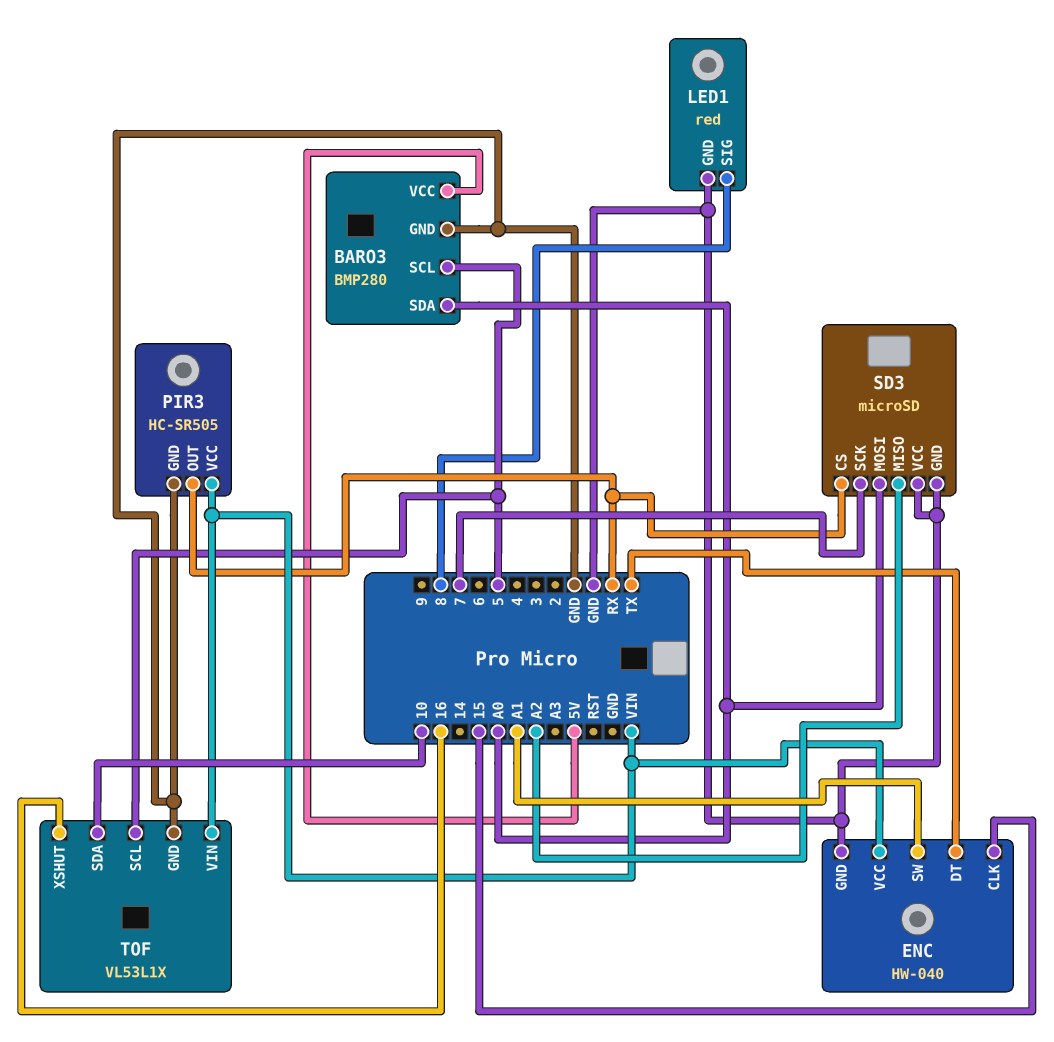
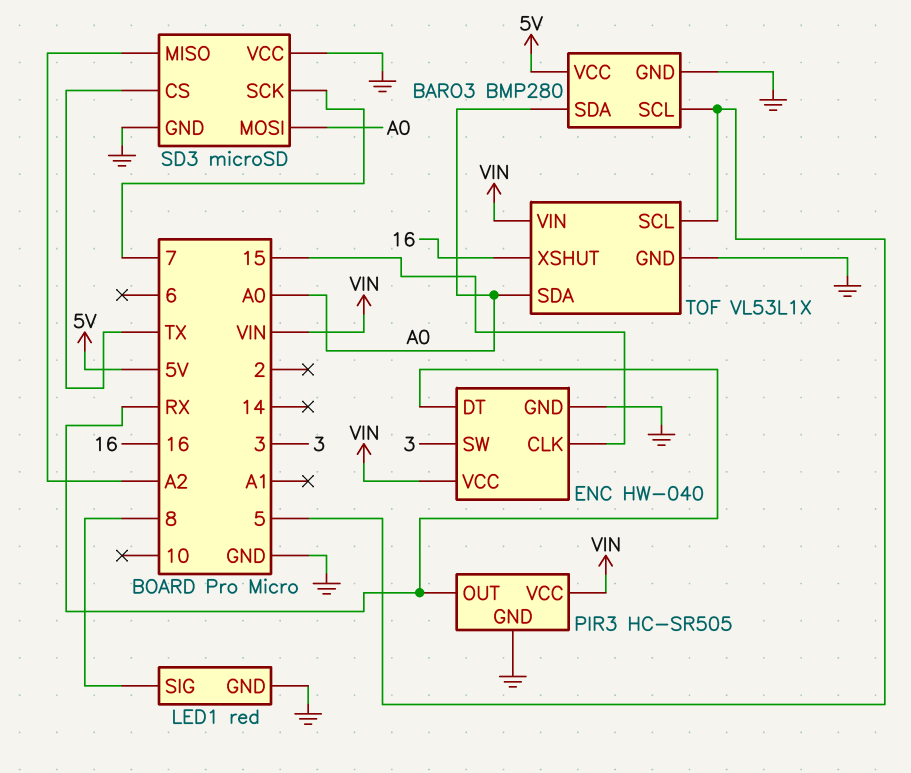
ENC pin DT: TX -> RX
ENC pin SW: A1 -> 3
SD3 pin CS: RX -> TX
TOF pin SDA: 10 -> A0

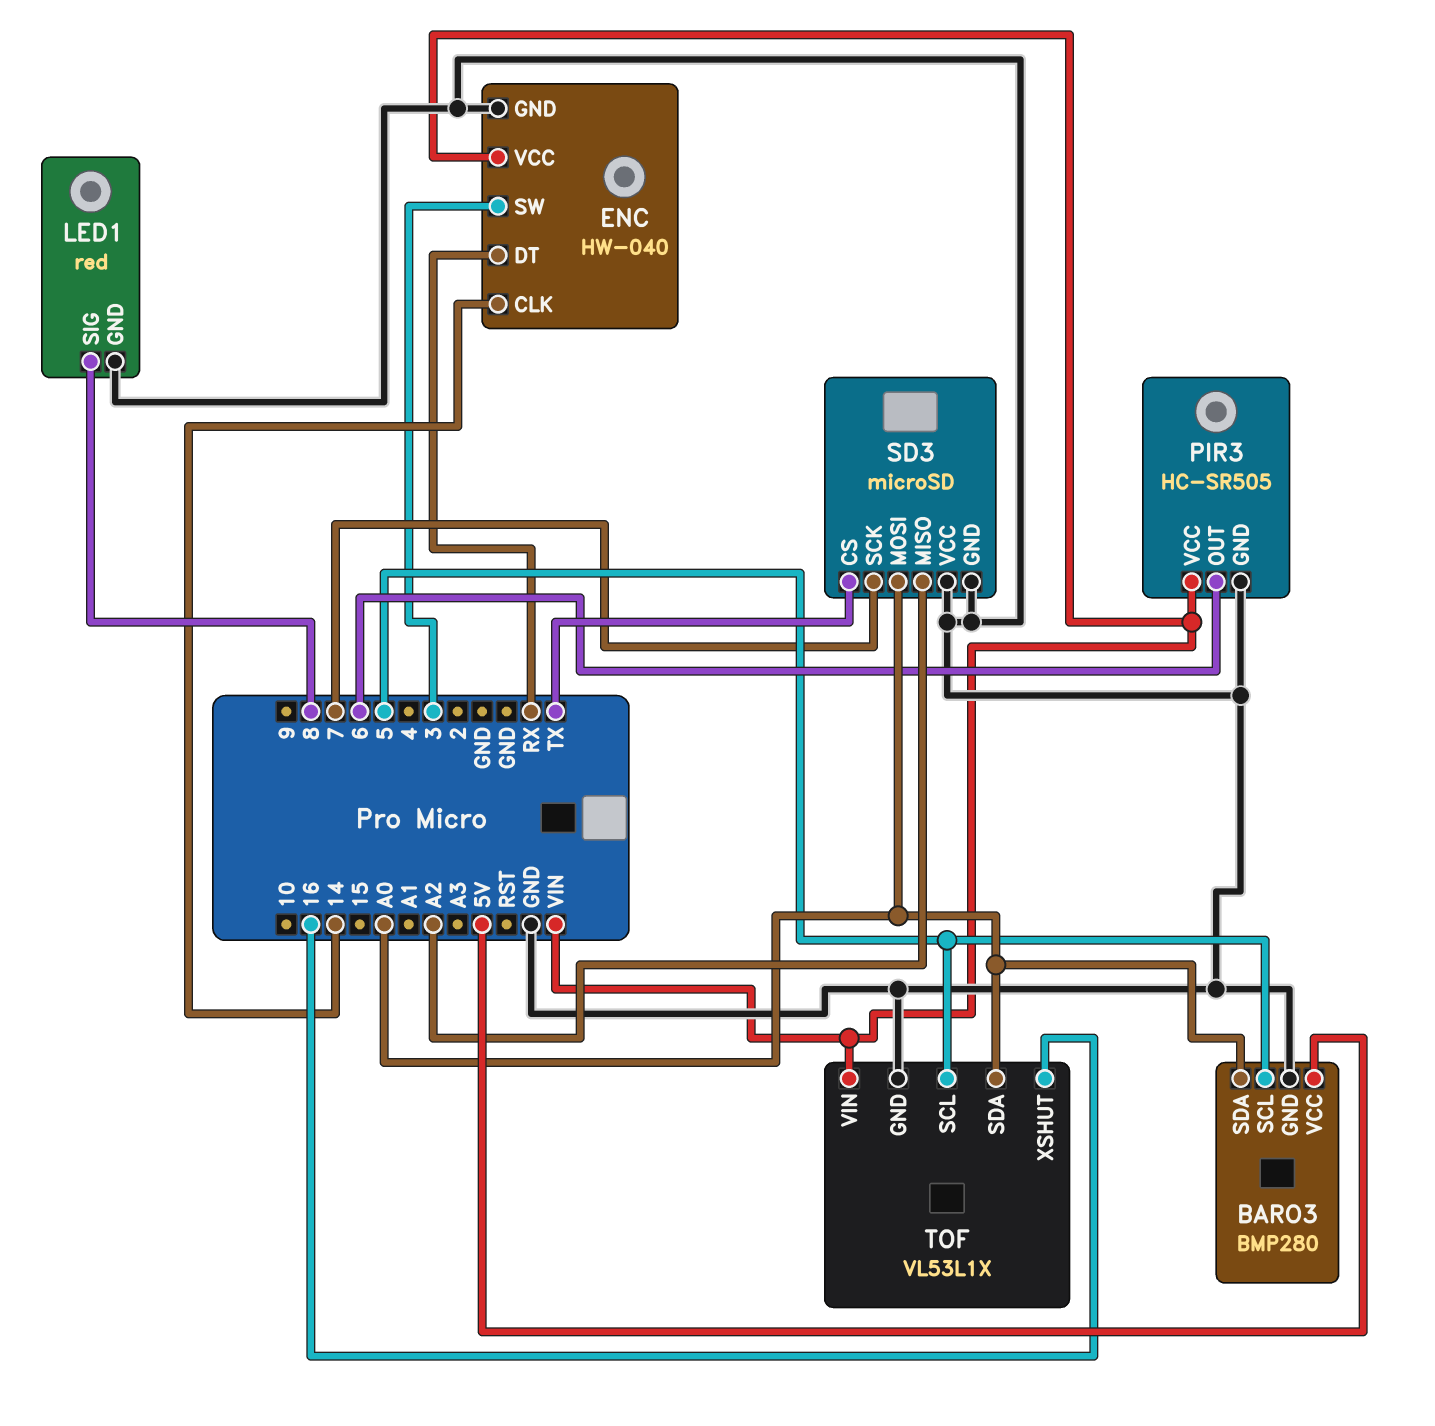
ENC pin CLK: 15 -> 14
PIR3 pin OUT: RX -> 6

